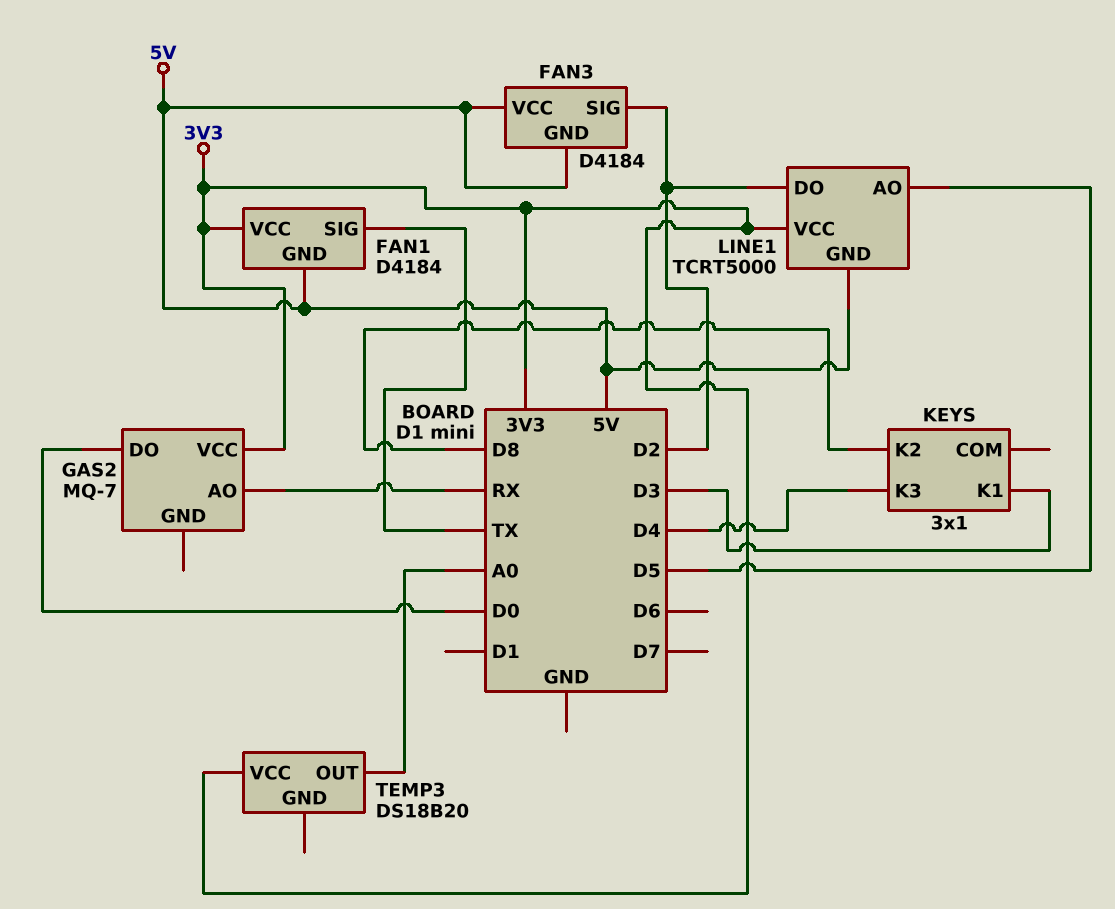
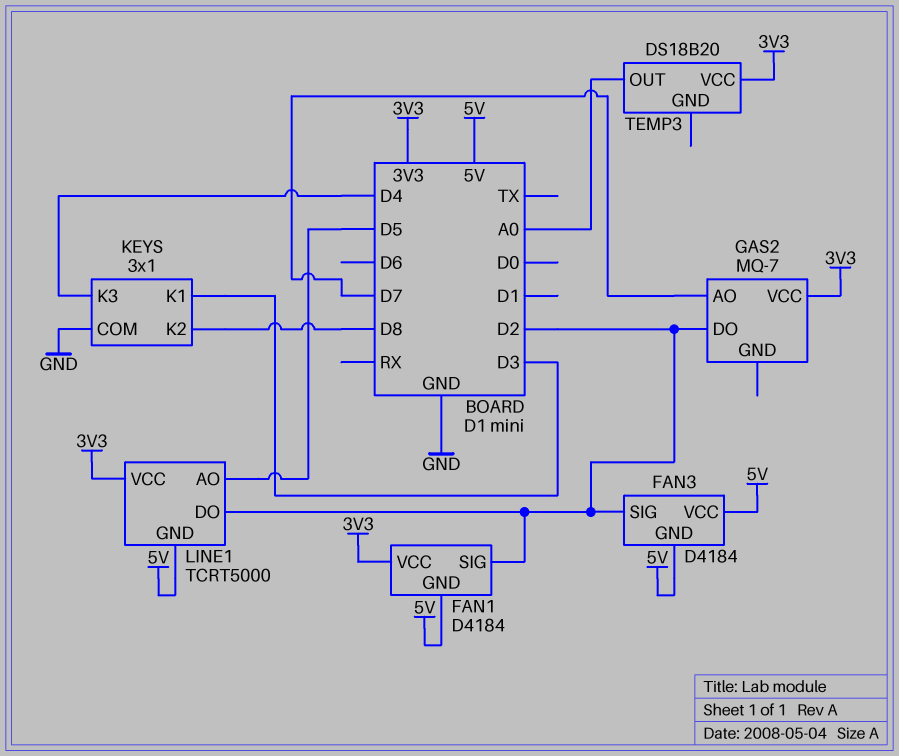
FAN1 pin SIG: TX -> D2
GAS2 pin AO: RX -> D7
GAS2 pin DO: D0 -> D2
KEYS pin COM: none -> GND

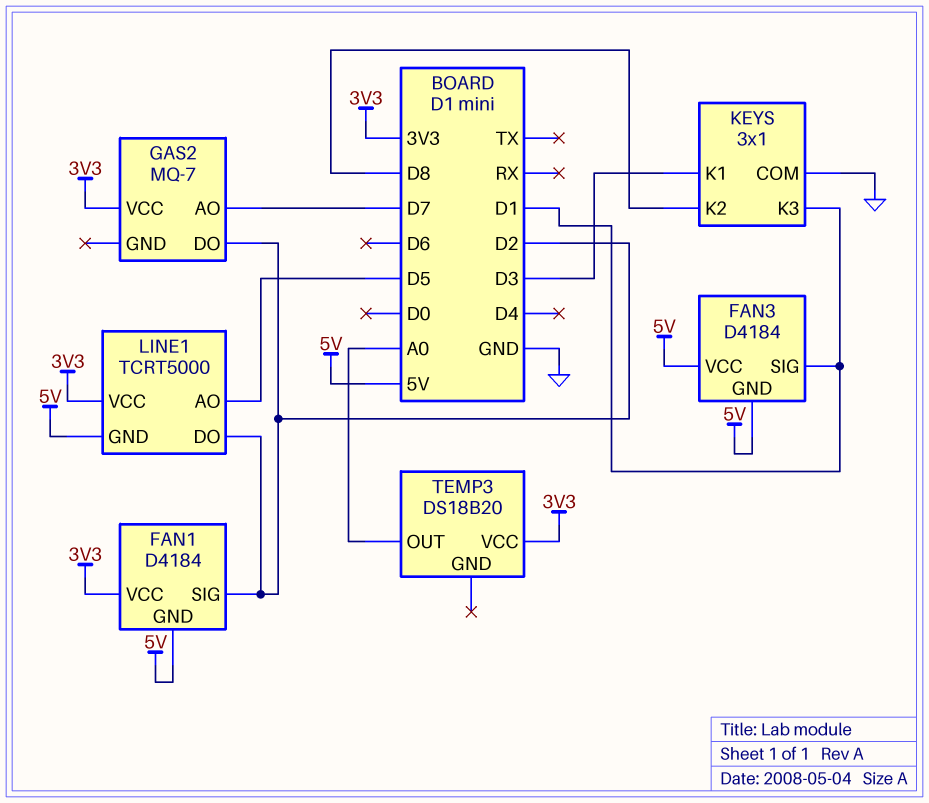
FAN3 pin SIG: D2 -> D1
KEYS pin K3: D4 -> D1

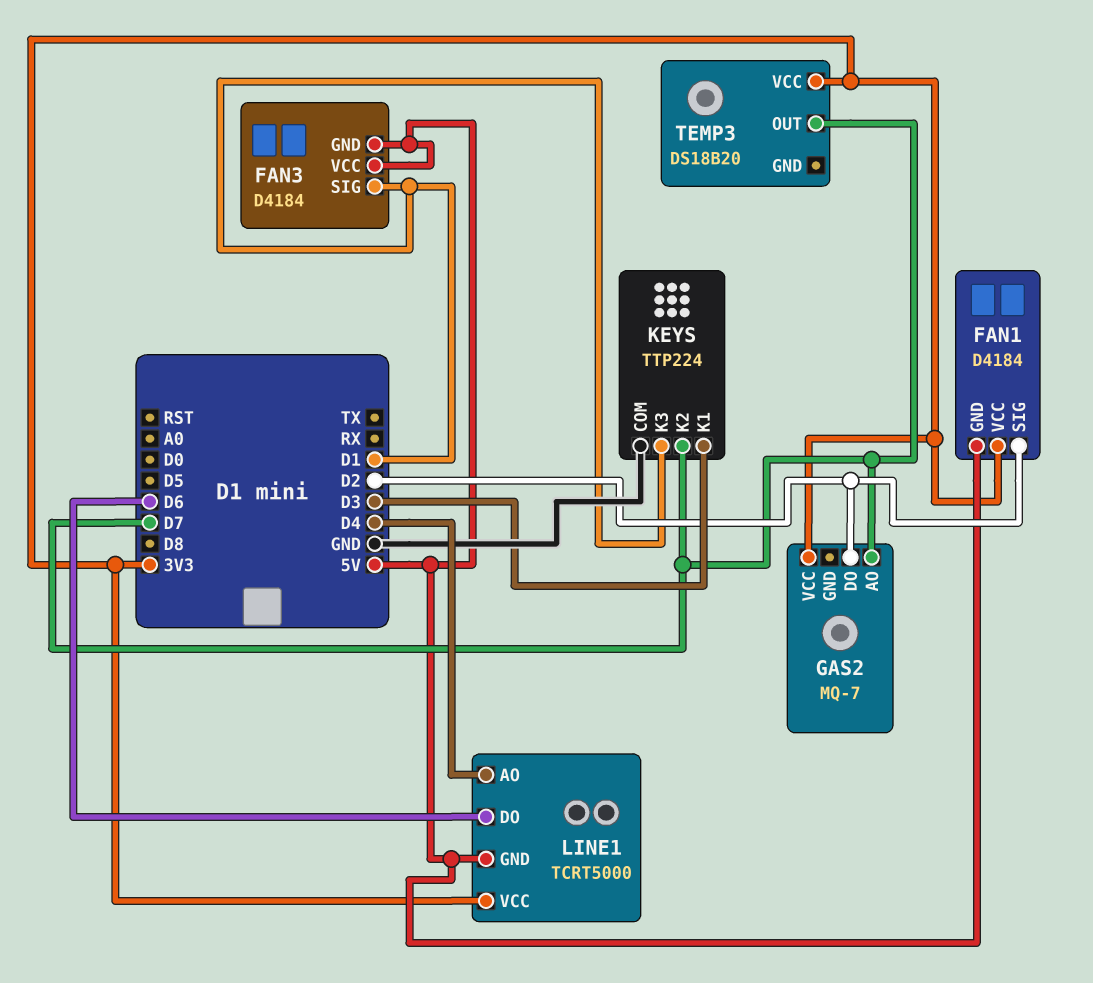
KEYS: 3x1 -> TTP224
KEYS pin K2: D8 -> D7
LINE1 pin AO: D5 -> D4
LINE1 pin DO: D2 -> D6
TEMP3 pin OUT: A0 -> D7

